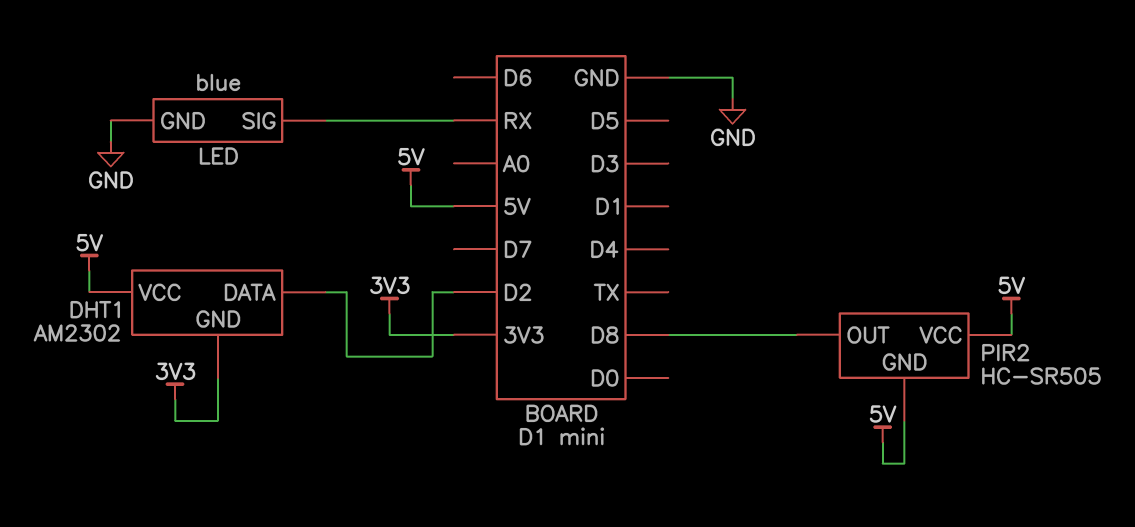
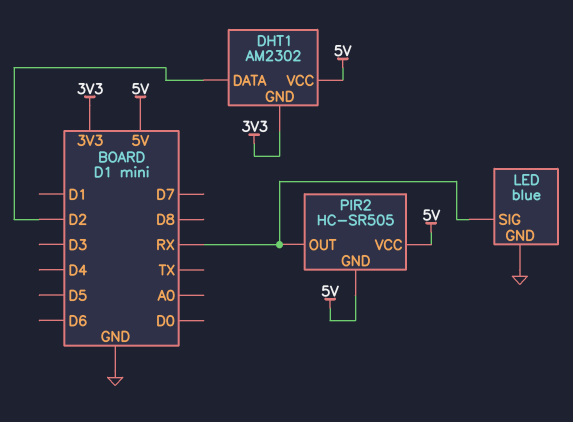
PIR2 pin OUT: D8 -> RX

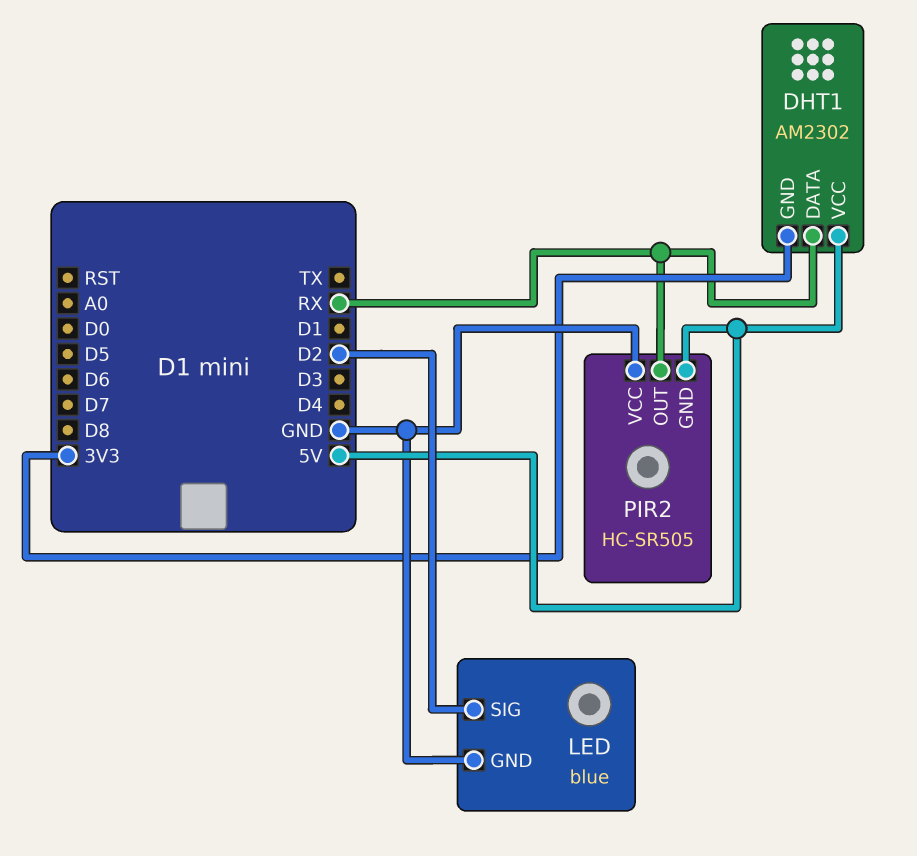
DHT1 pin DATA: D2 -> RX
LED pin SIG: RX -> D2
PIR2 pin VCC: 5V -> GND

